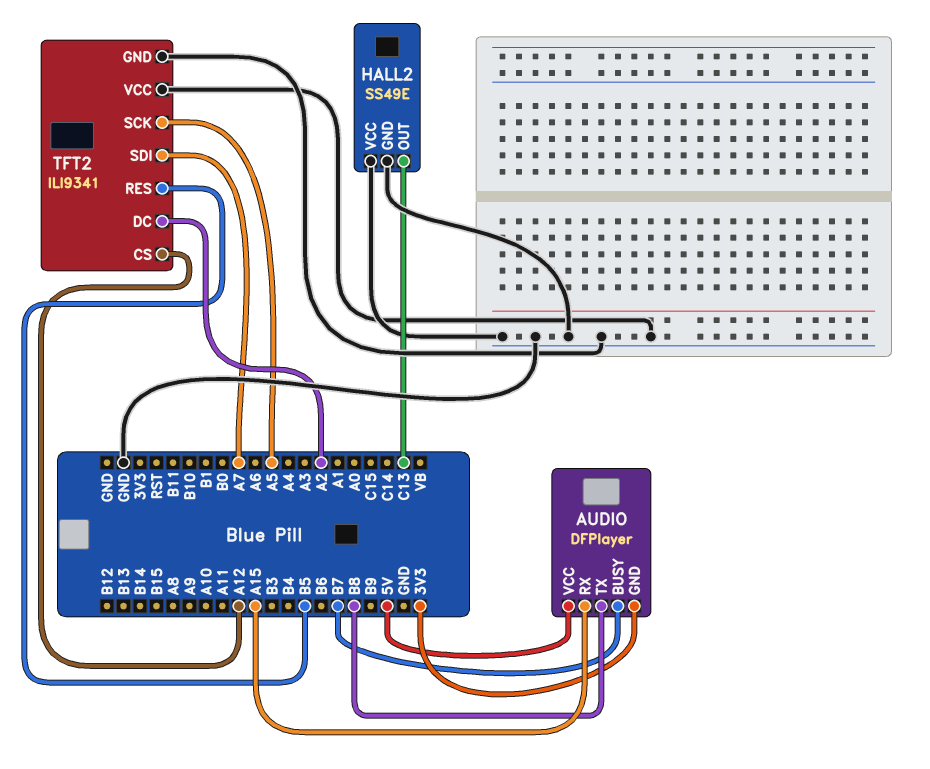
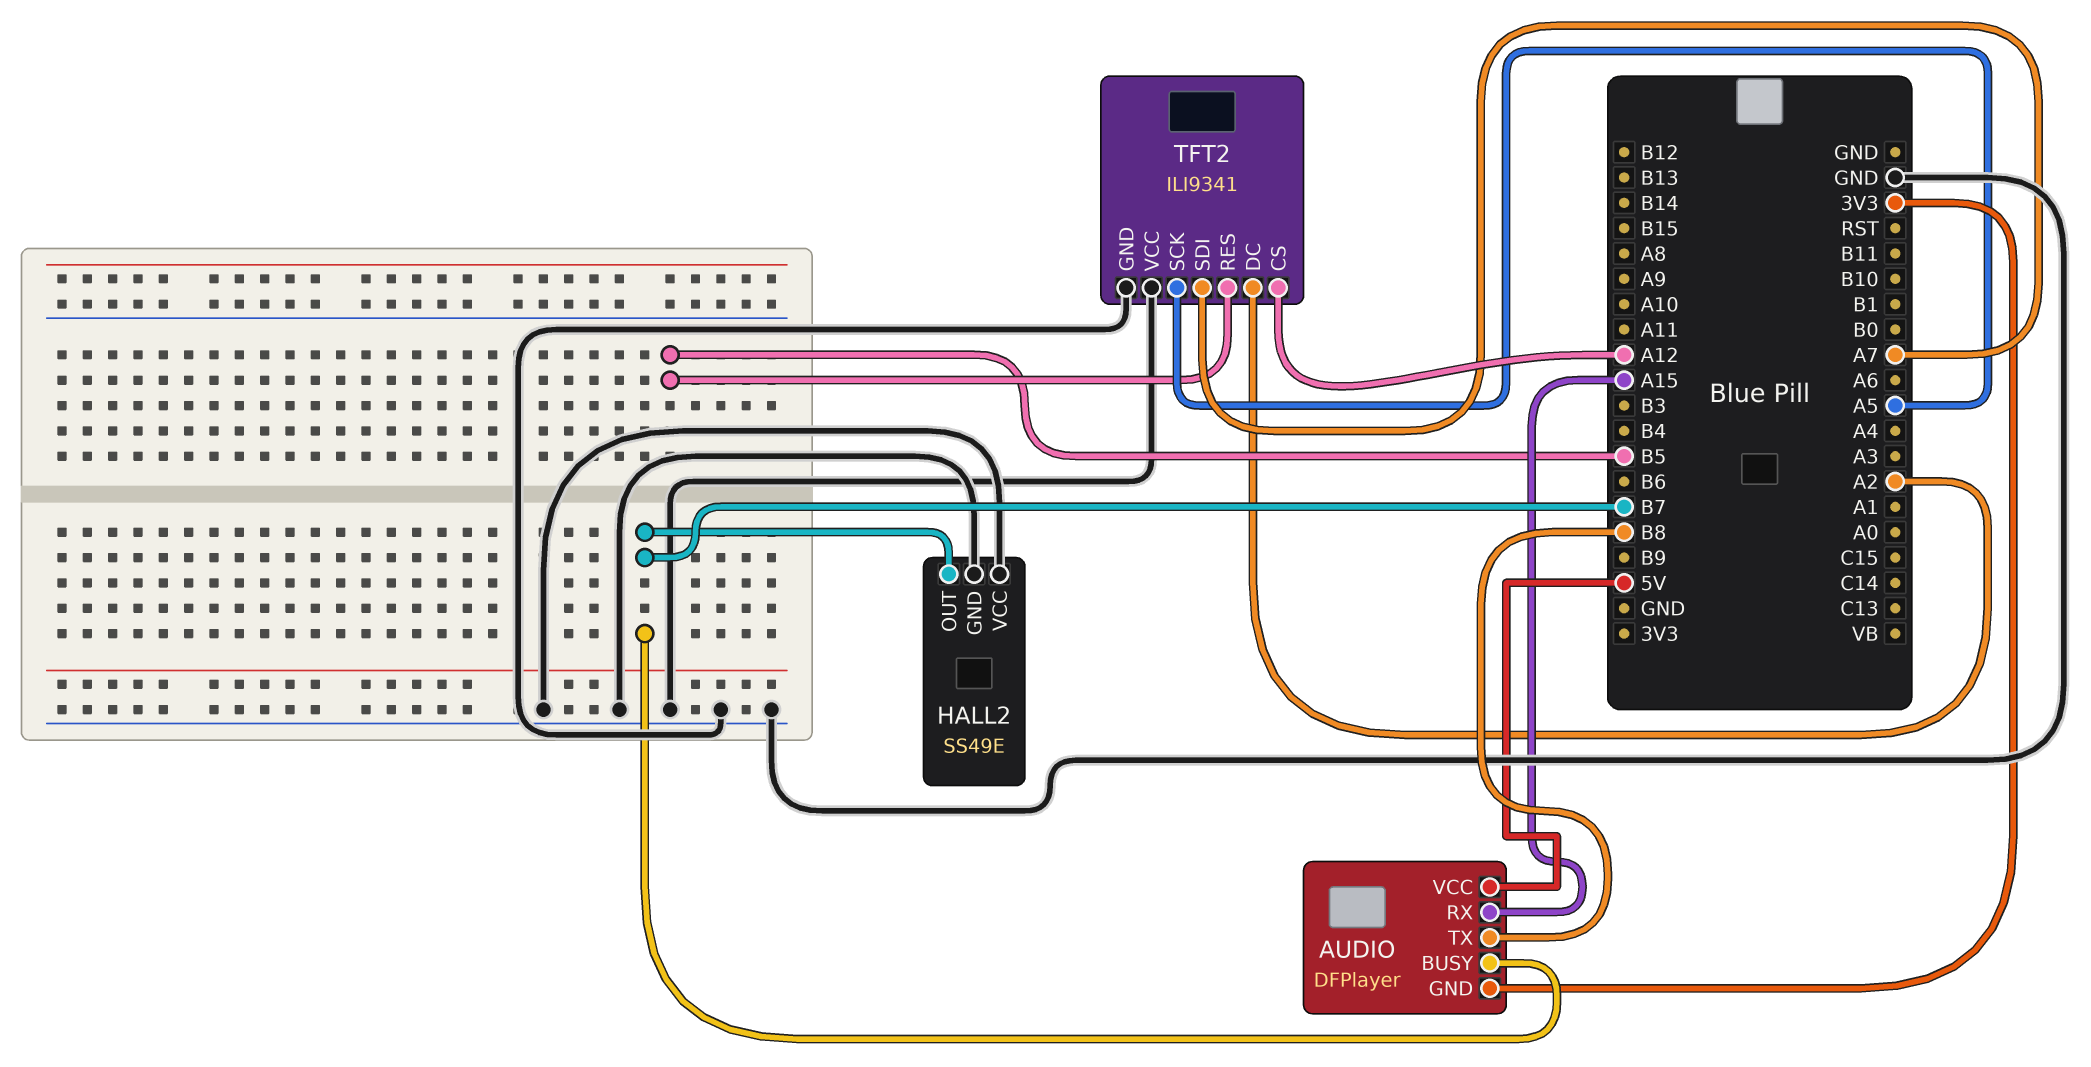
HALL2 pin OUT: C13 -> B7

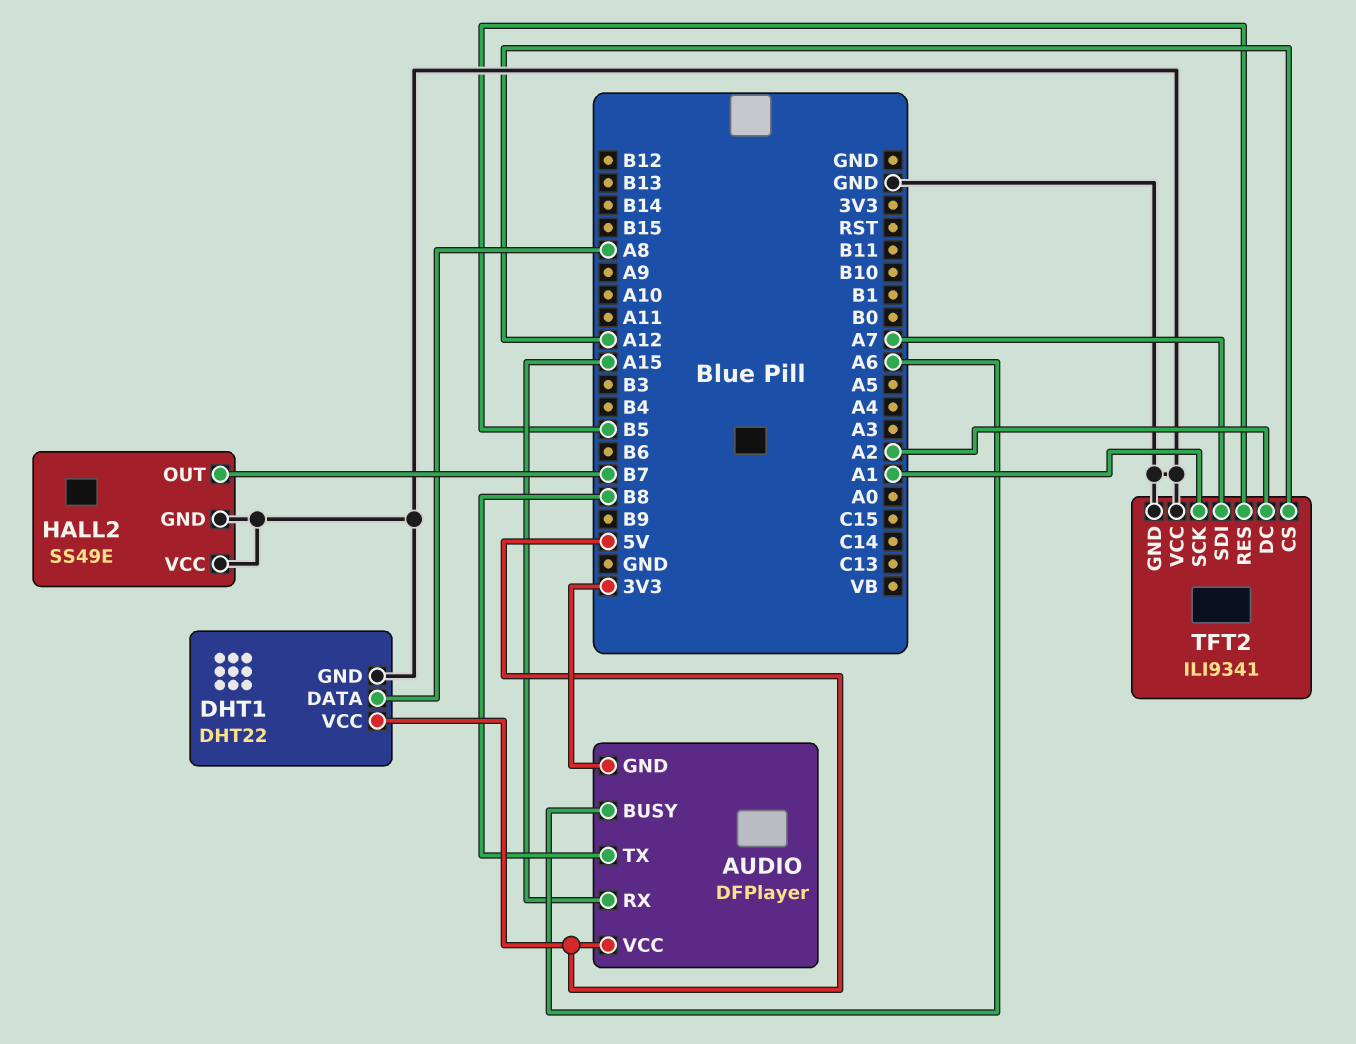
AUDIO pin BUSY: B7 -> A6
DHT1: none -> DHT22
DHT1 pin DATA: none -> A8
DHT1 pin GND: none -> GND
DHT1 pin VCC: none -> 5V
TFT2 pin SCK: A5 -> A1

